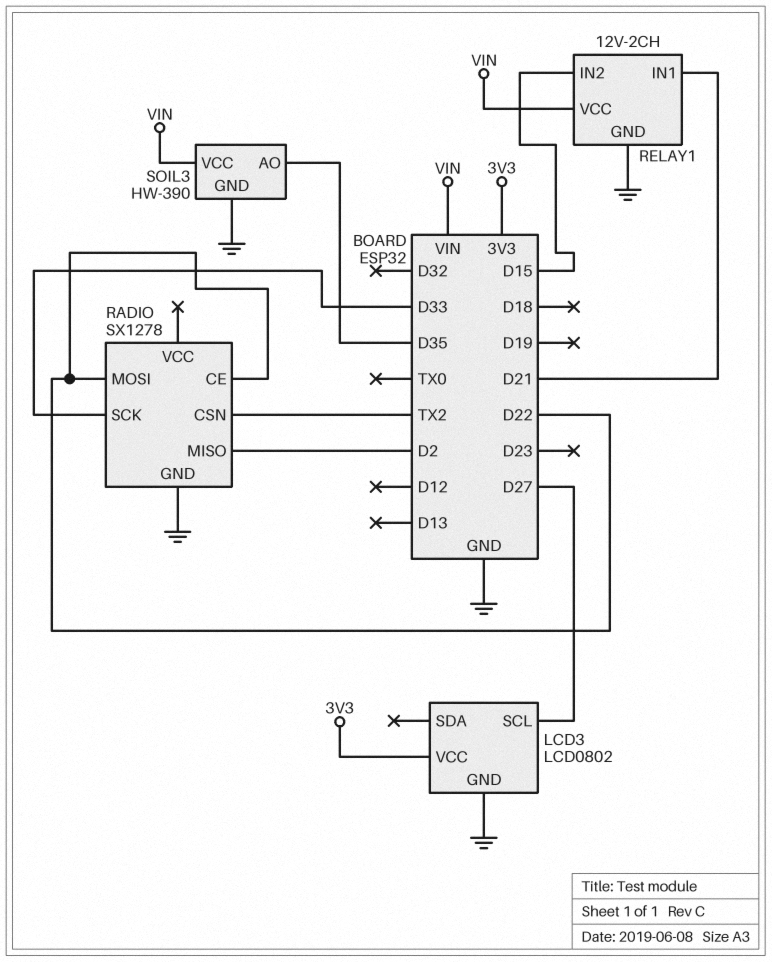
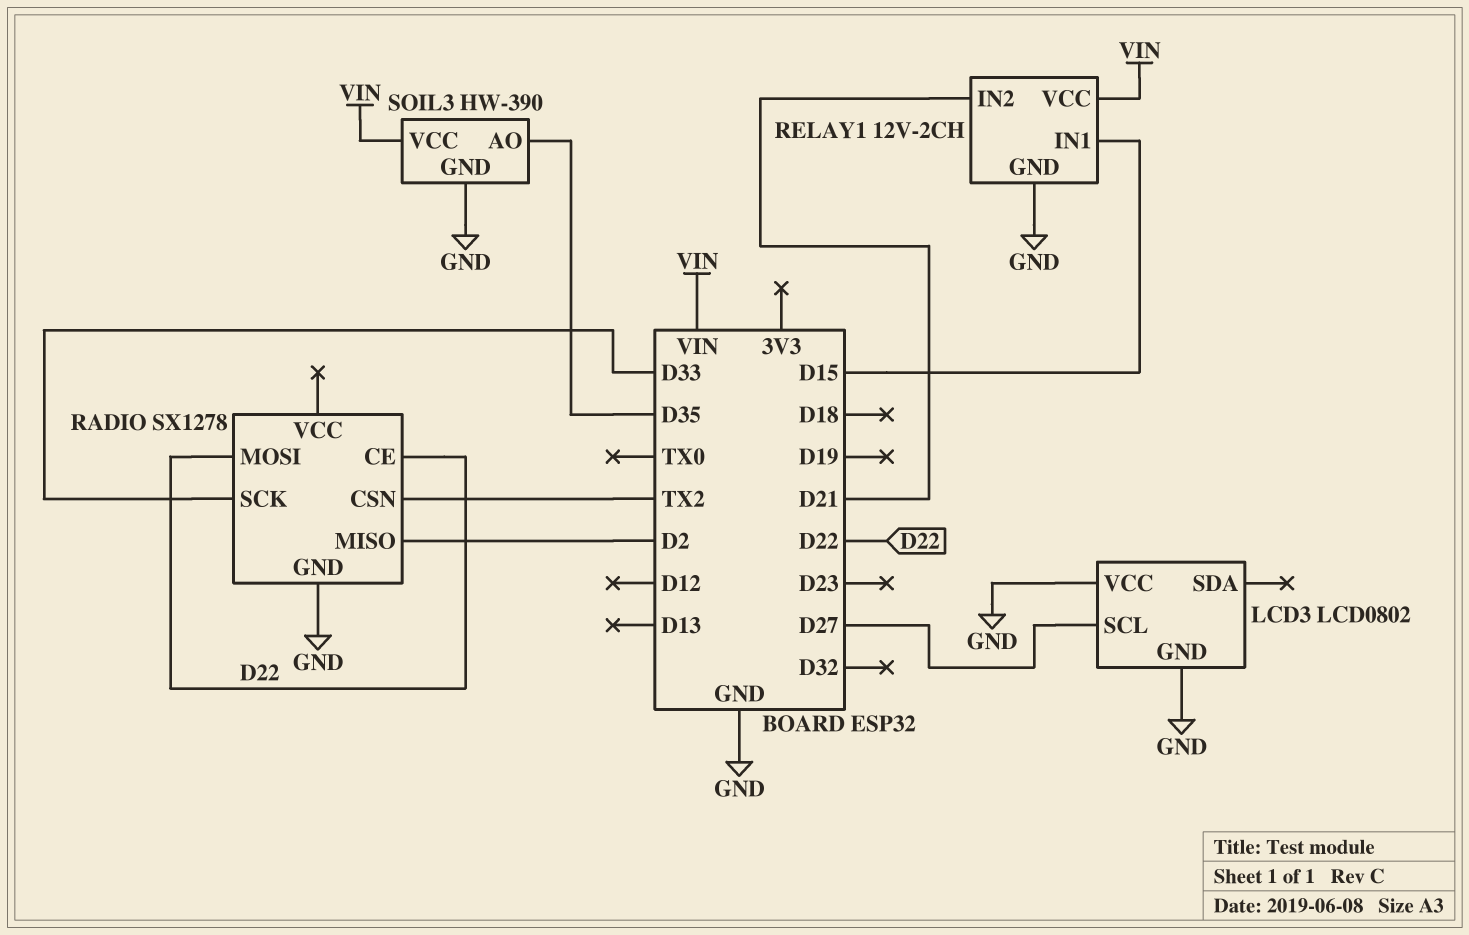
LCD3 pin VCC: 3V3 -> GND
RELAY1 pin IN1: D21 -> D15
RELAY1 pin IN2: D15 -> D21

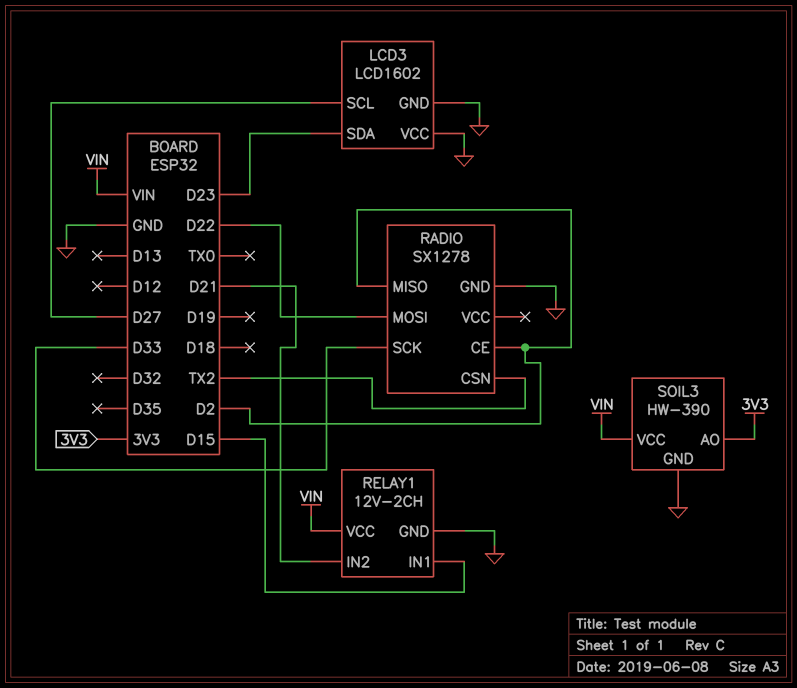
LCD3: LCD0802 -> LCD1602
LCD3 pin SDA: none -> D23
RADIO pin CE: D22 -> D2
SOIL3 pin AO: D35 -> 3V3

